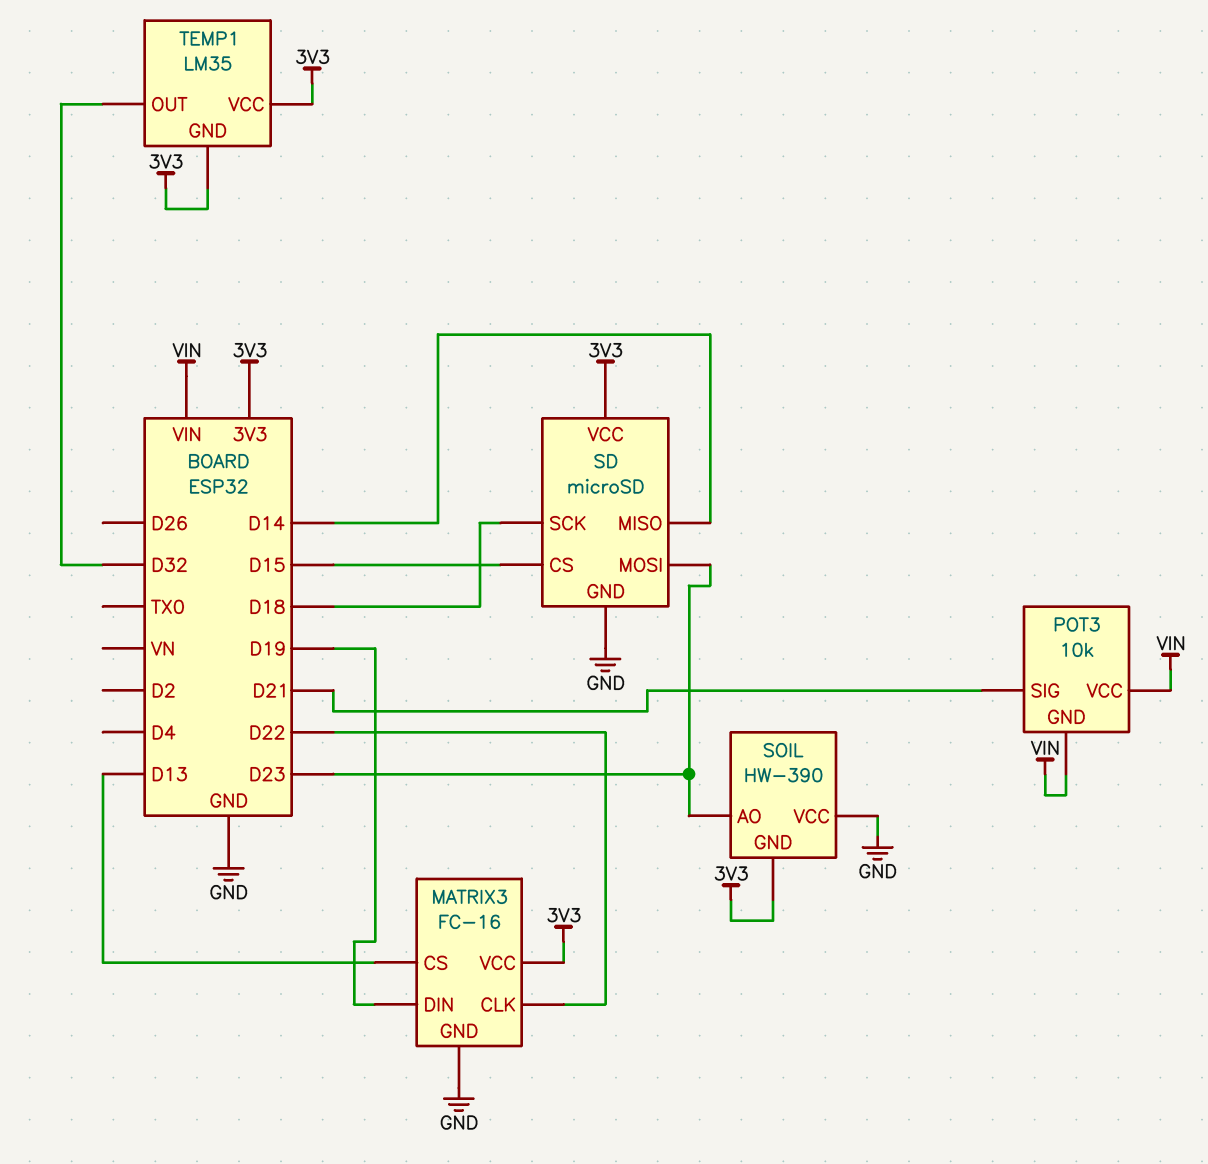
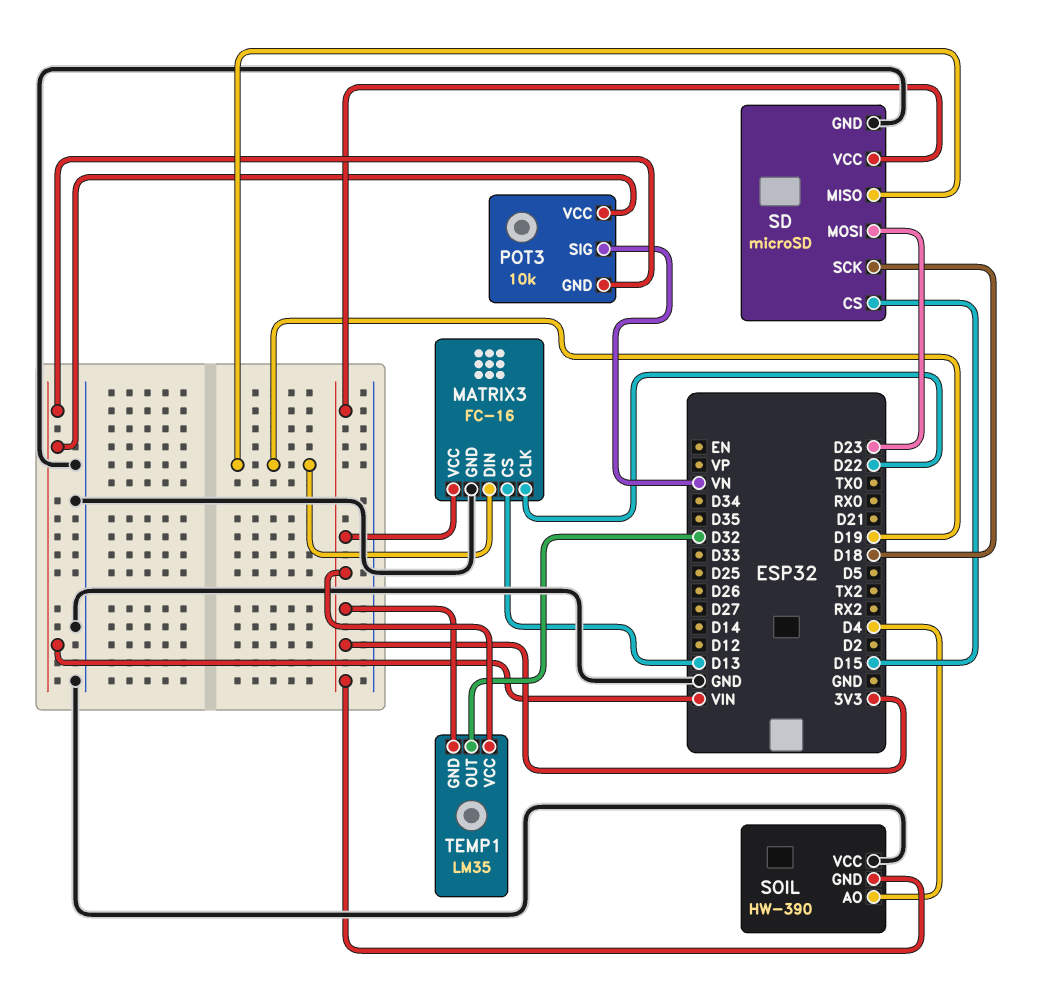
POT3 pin SIG: D21 -> VN
SD pin MISO: D14 -> D19
SOIL pin AO: D23 -> D4

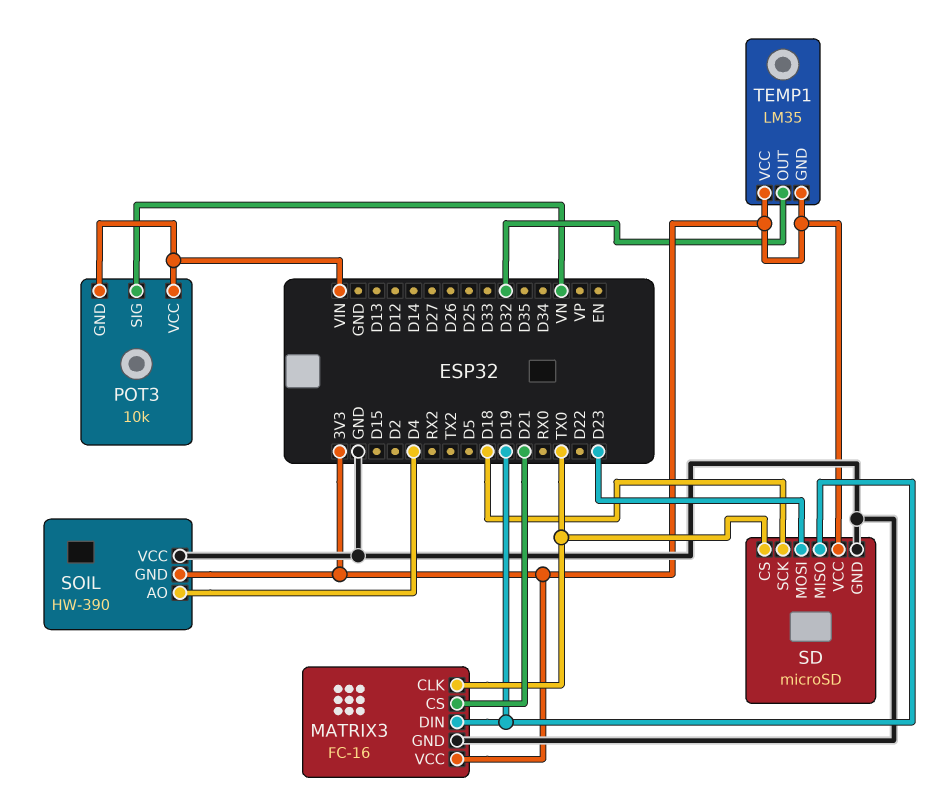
MATRIX3 pin CLK: D22 -> TX0
MATRIX3 pin CS: D13 -> D21
SD pin CS: D15 -> TX0

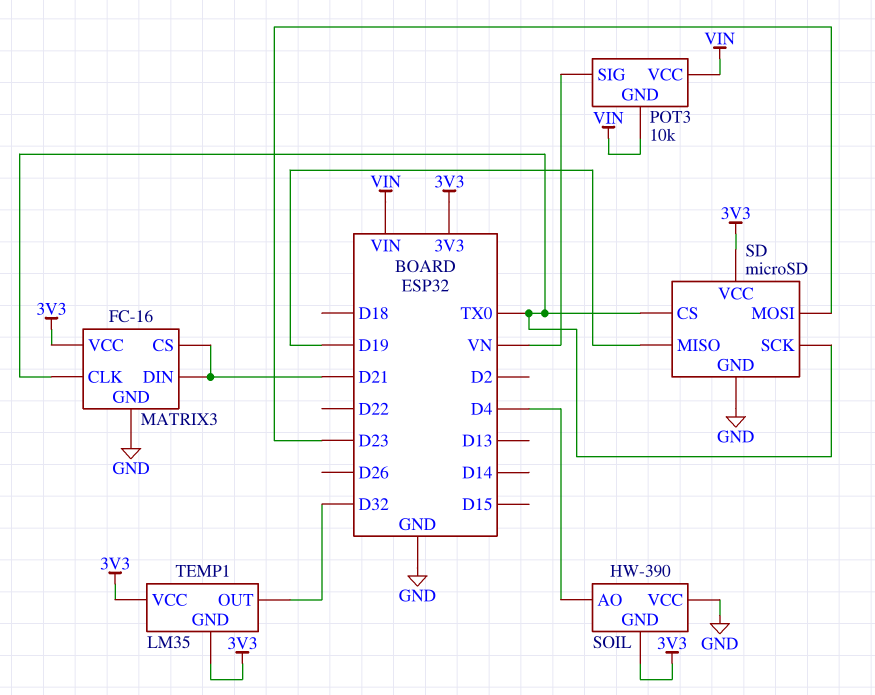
MATRIX3 pin DIN: D19 -> D21
SD pin SCK: D18 -> TX0

